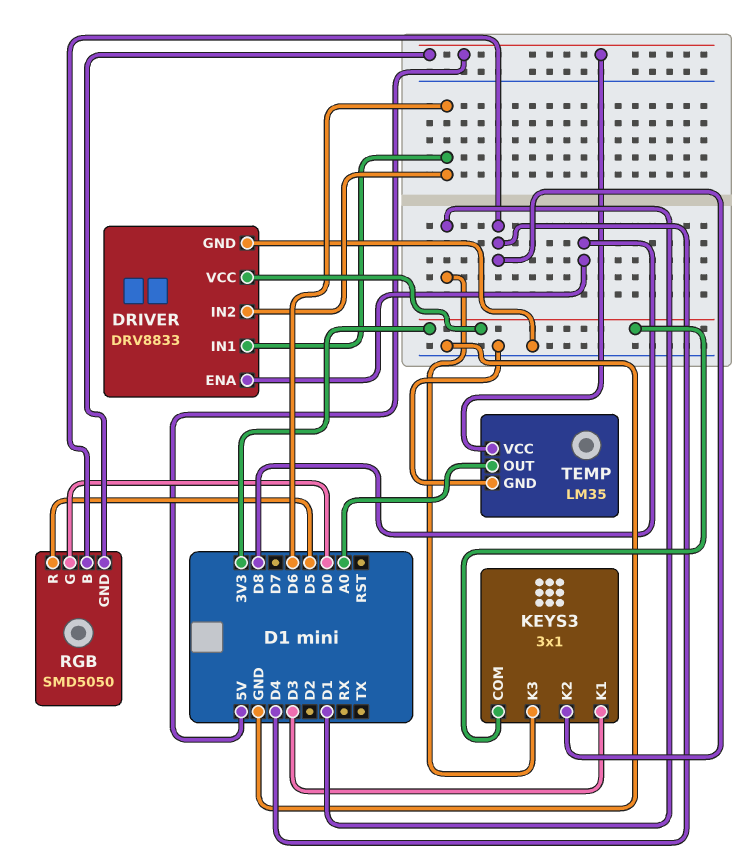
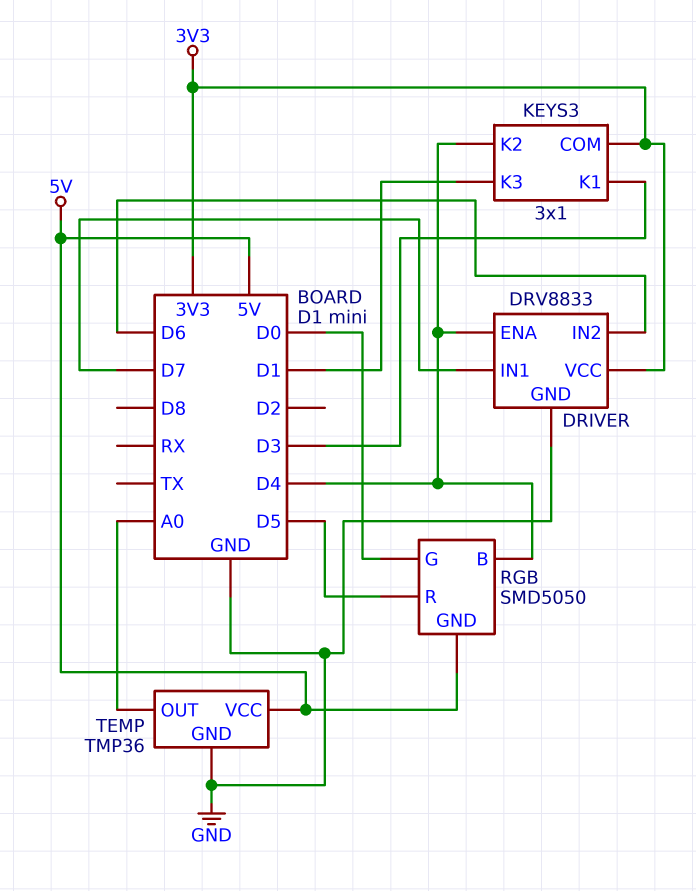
DRIVER pin ENA: D8 -> D4
DRIVER pin IN1: D6 -> D7
TEMP: LM35 -> TMP36

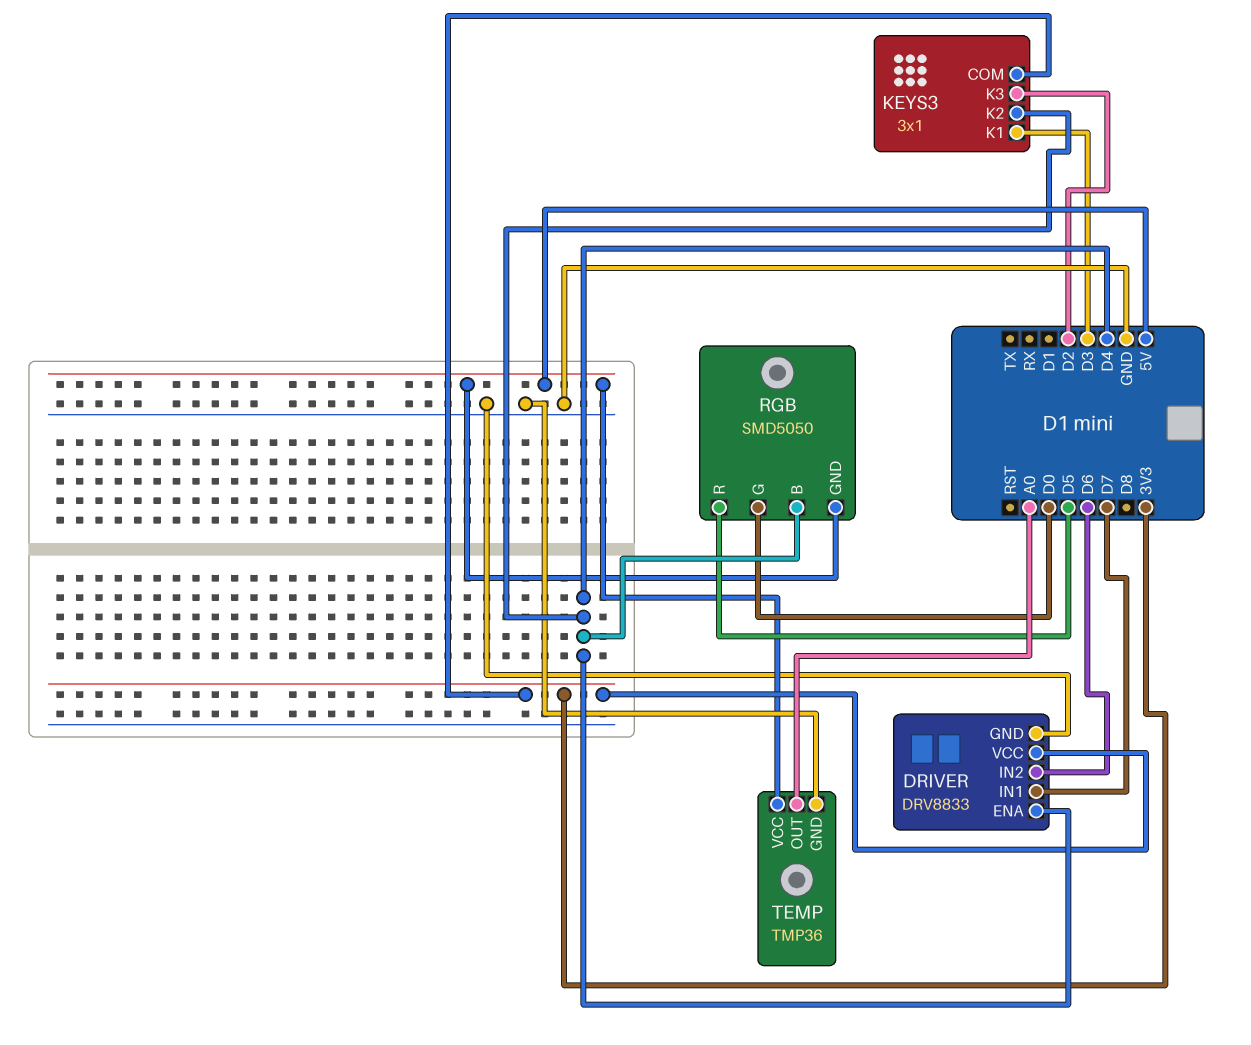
KEYS3 pin K3: D1 -> D2

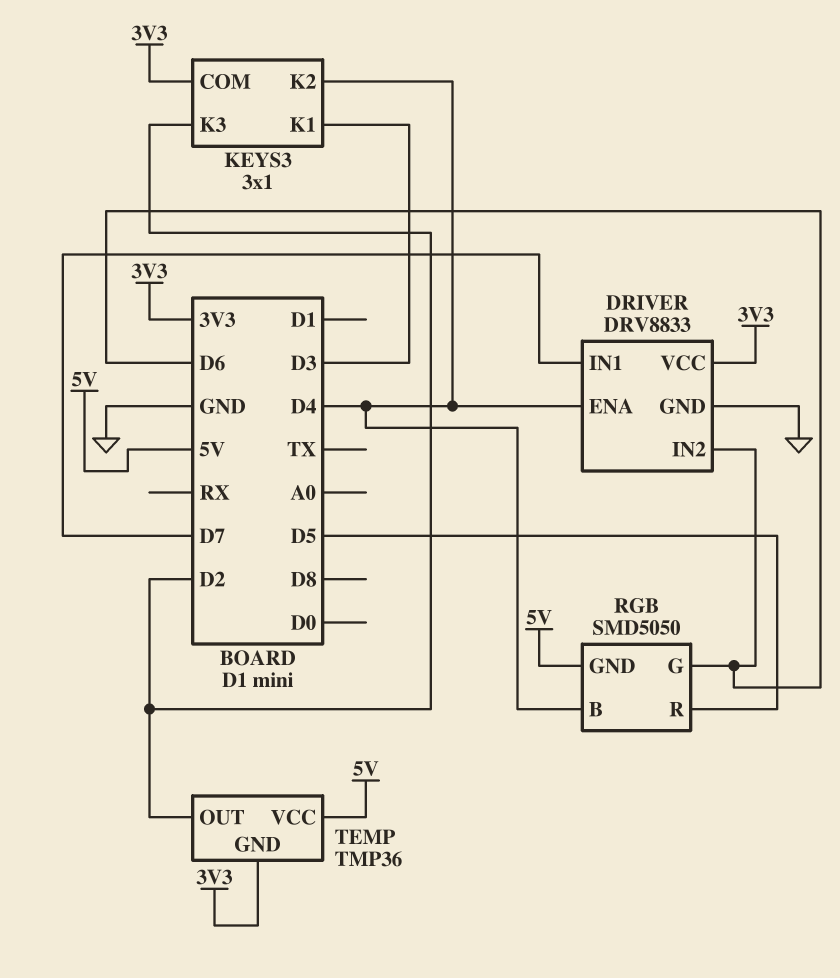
RGB pin G: D0 -> D6
TEMP pin GND: GND -> 3V3
TEMP pin OUT: A0 -> D2

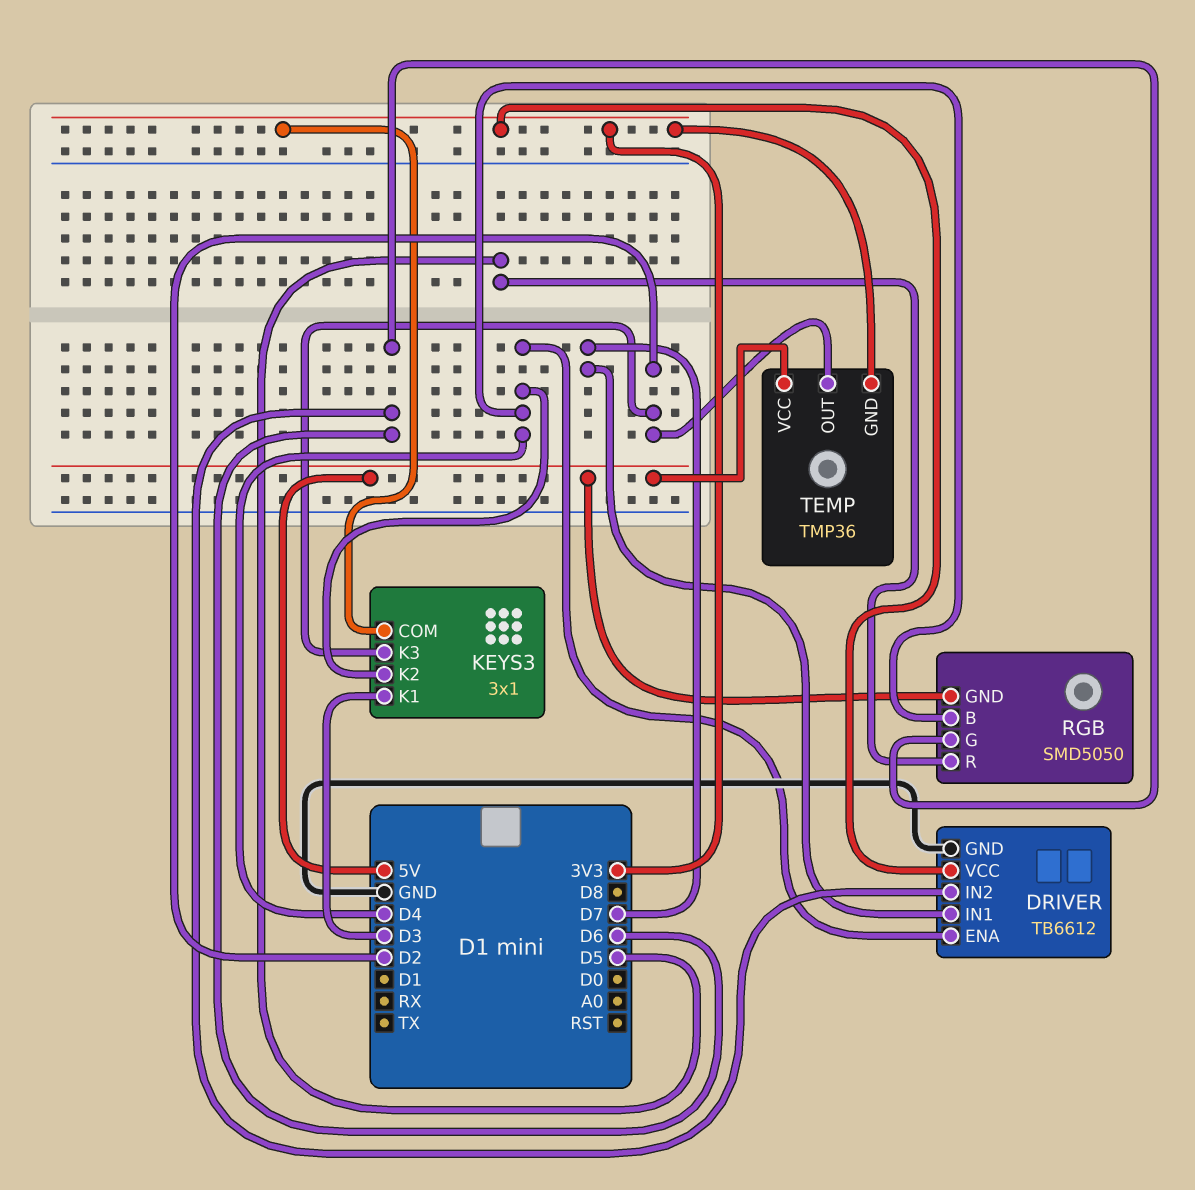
DRIVER: DRV8833 -> TB6612

